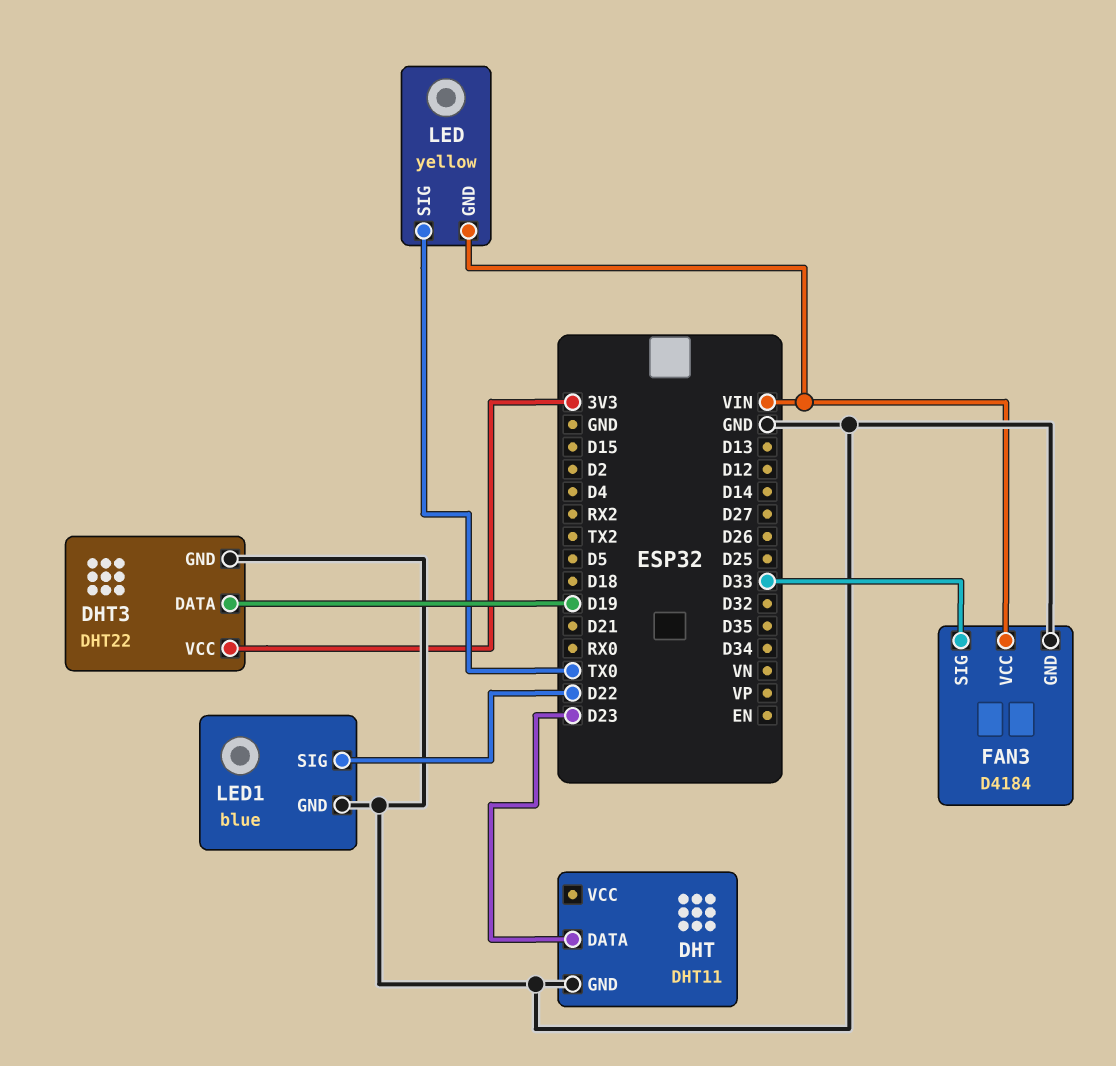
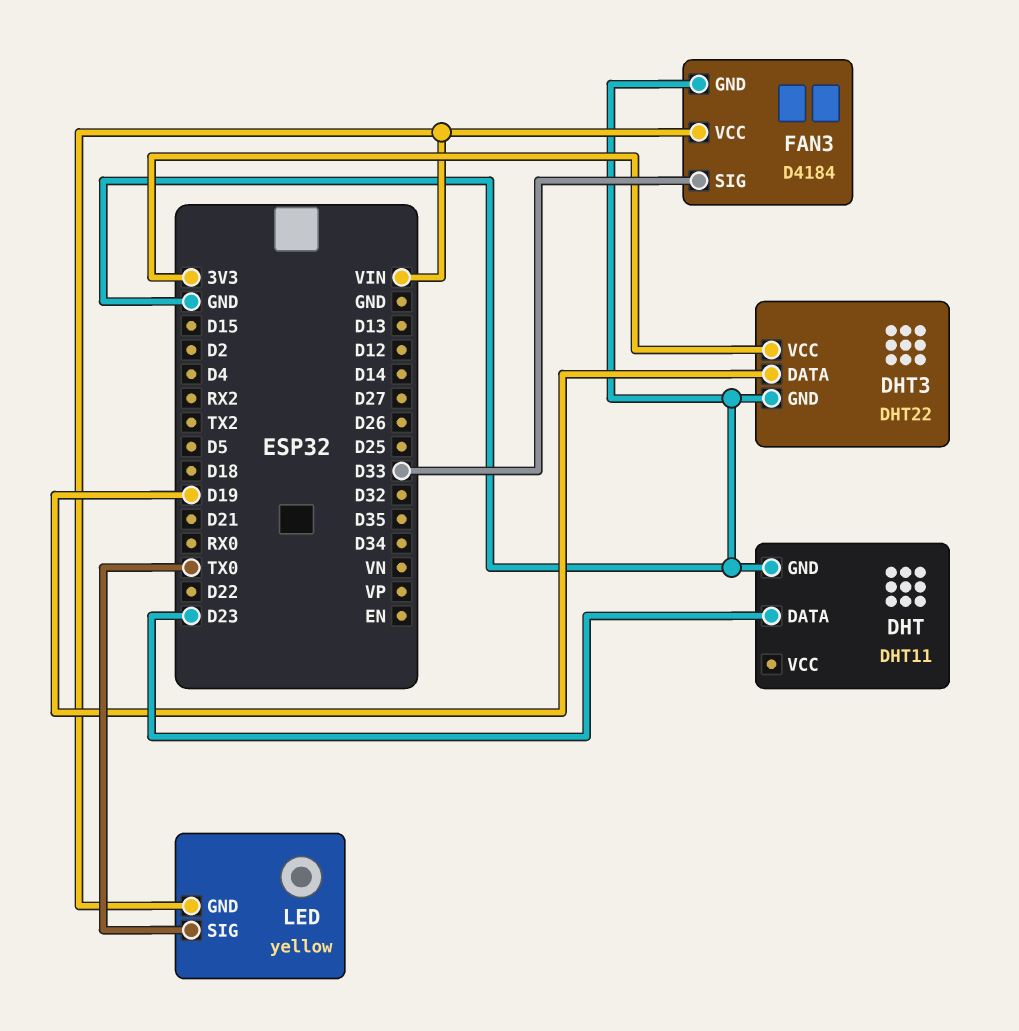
LED1: blue -> none
LED1 pin GND: GND -> none
LED1 pin SIG: D22 -> none

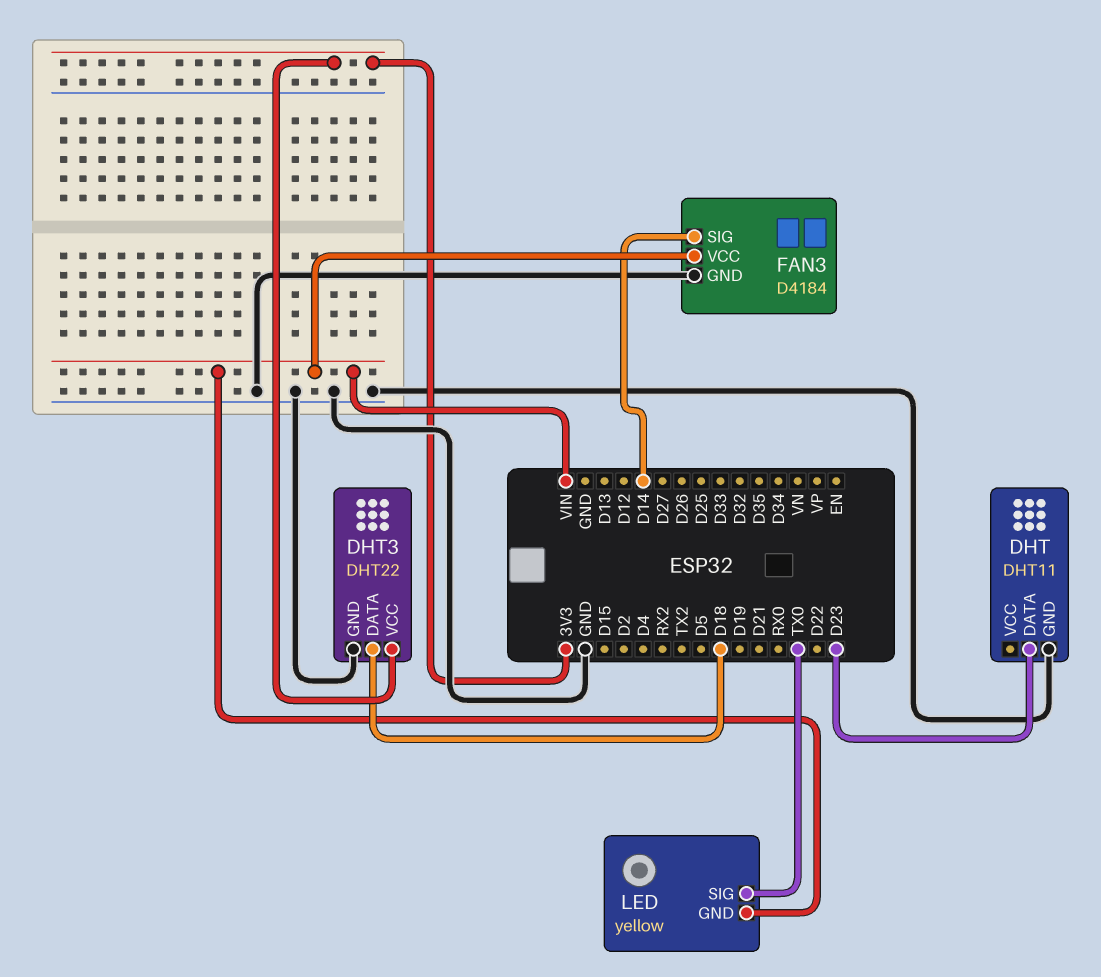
DHT3 pin DATA: D19 -> D18
FAN3 pin SIG: D33 -> D14

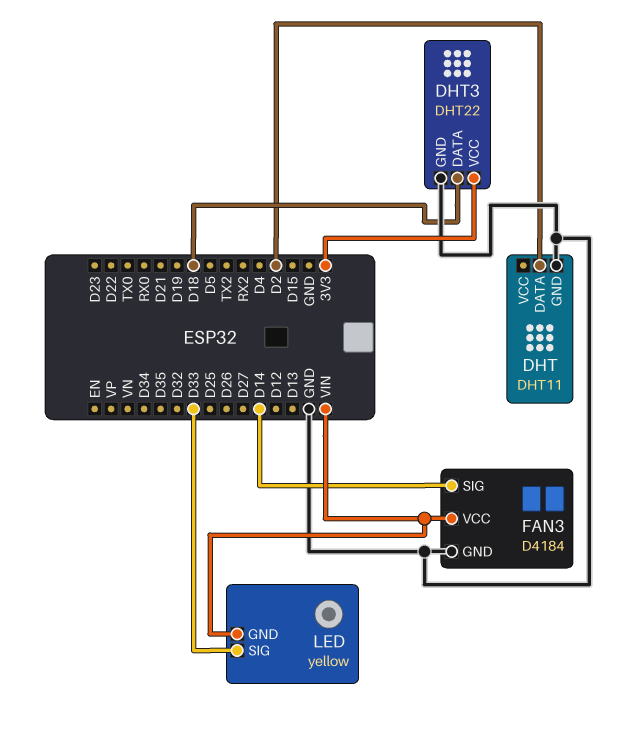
DHT pin DATA: D23 -> D2
LED pin SIG: TX0 -> D33

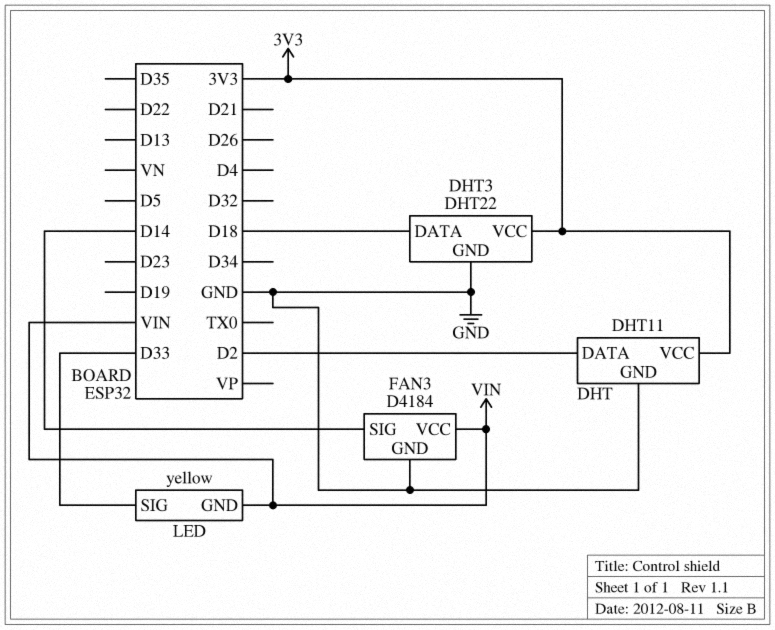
DHT pin VCC: none -> 3V3

